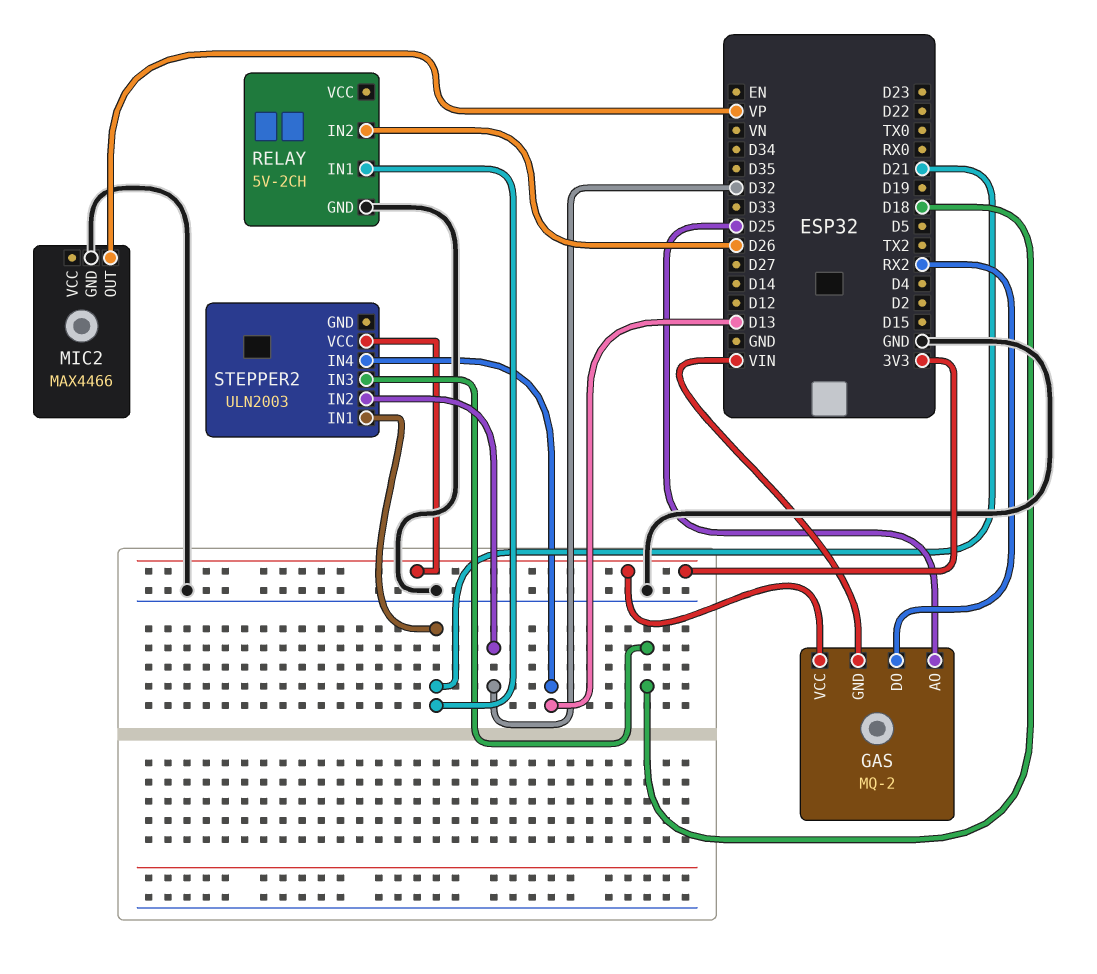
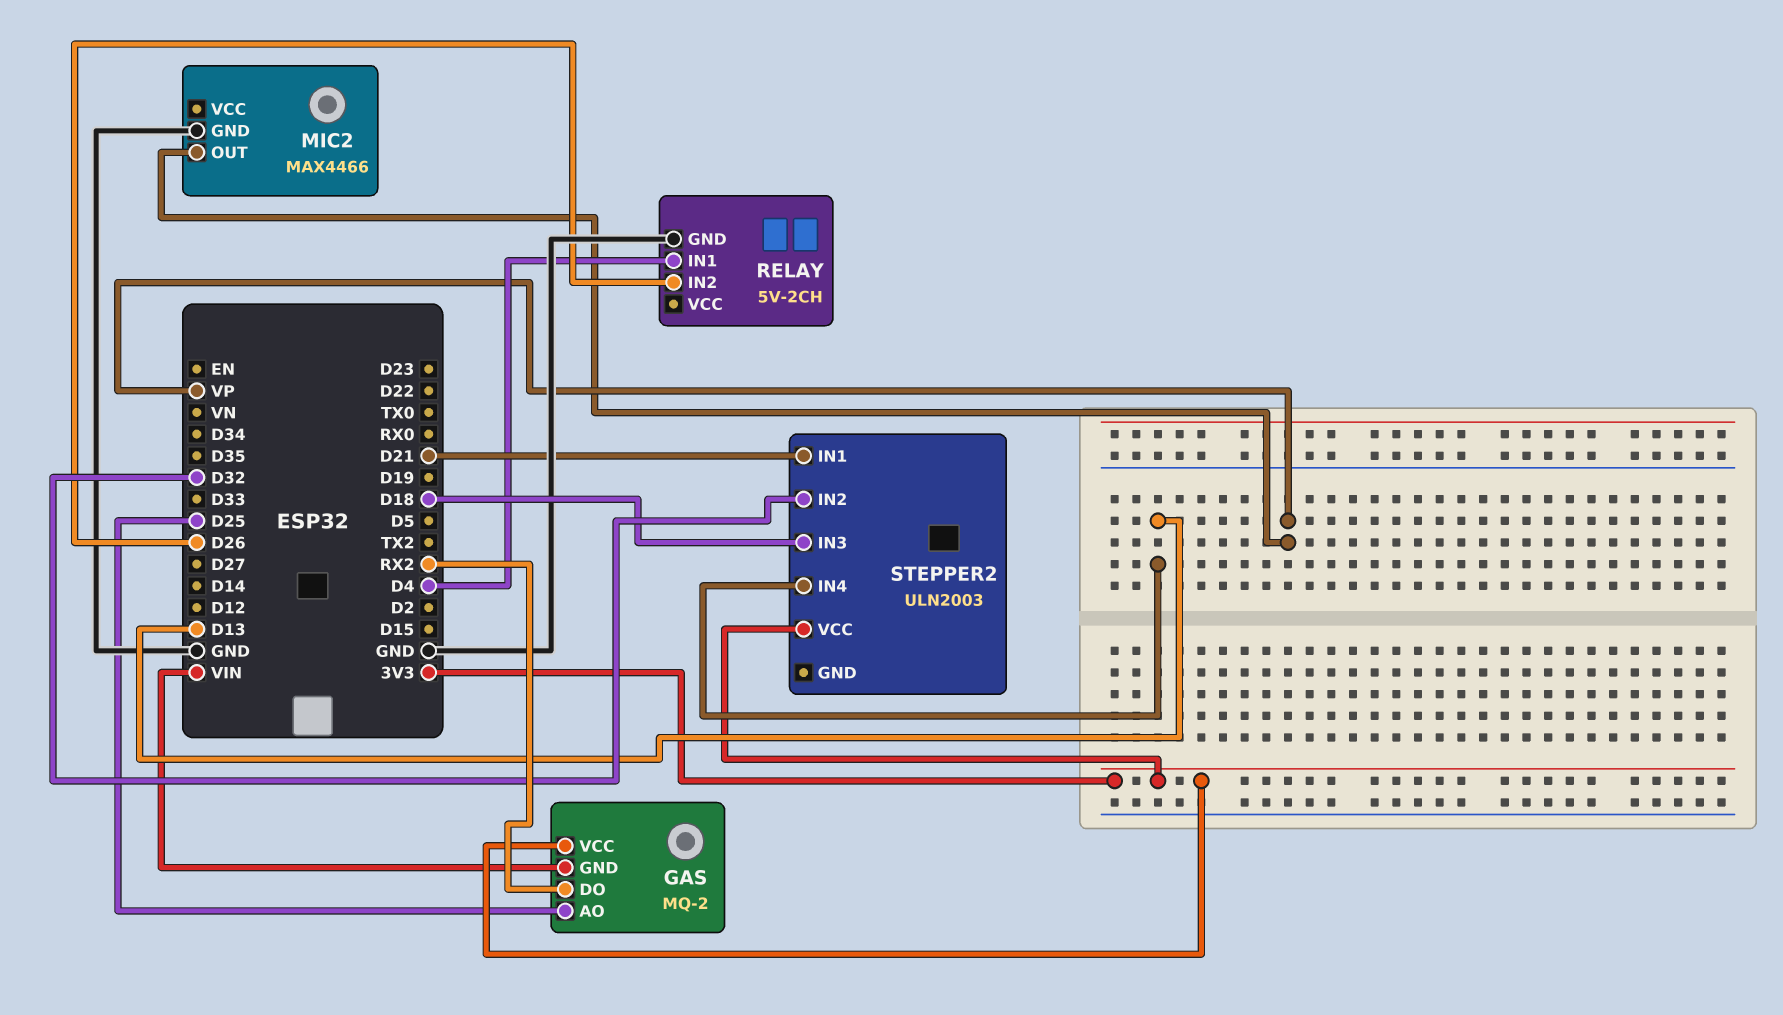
RELAY pin IN1: D21 -> D4

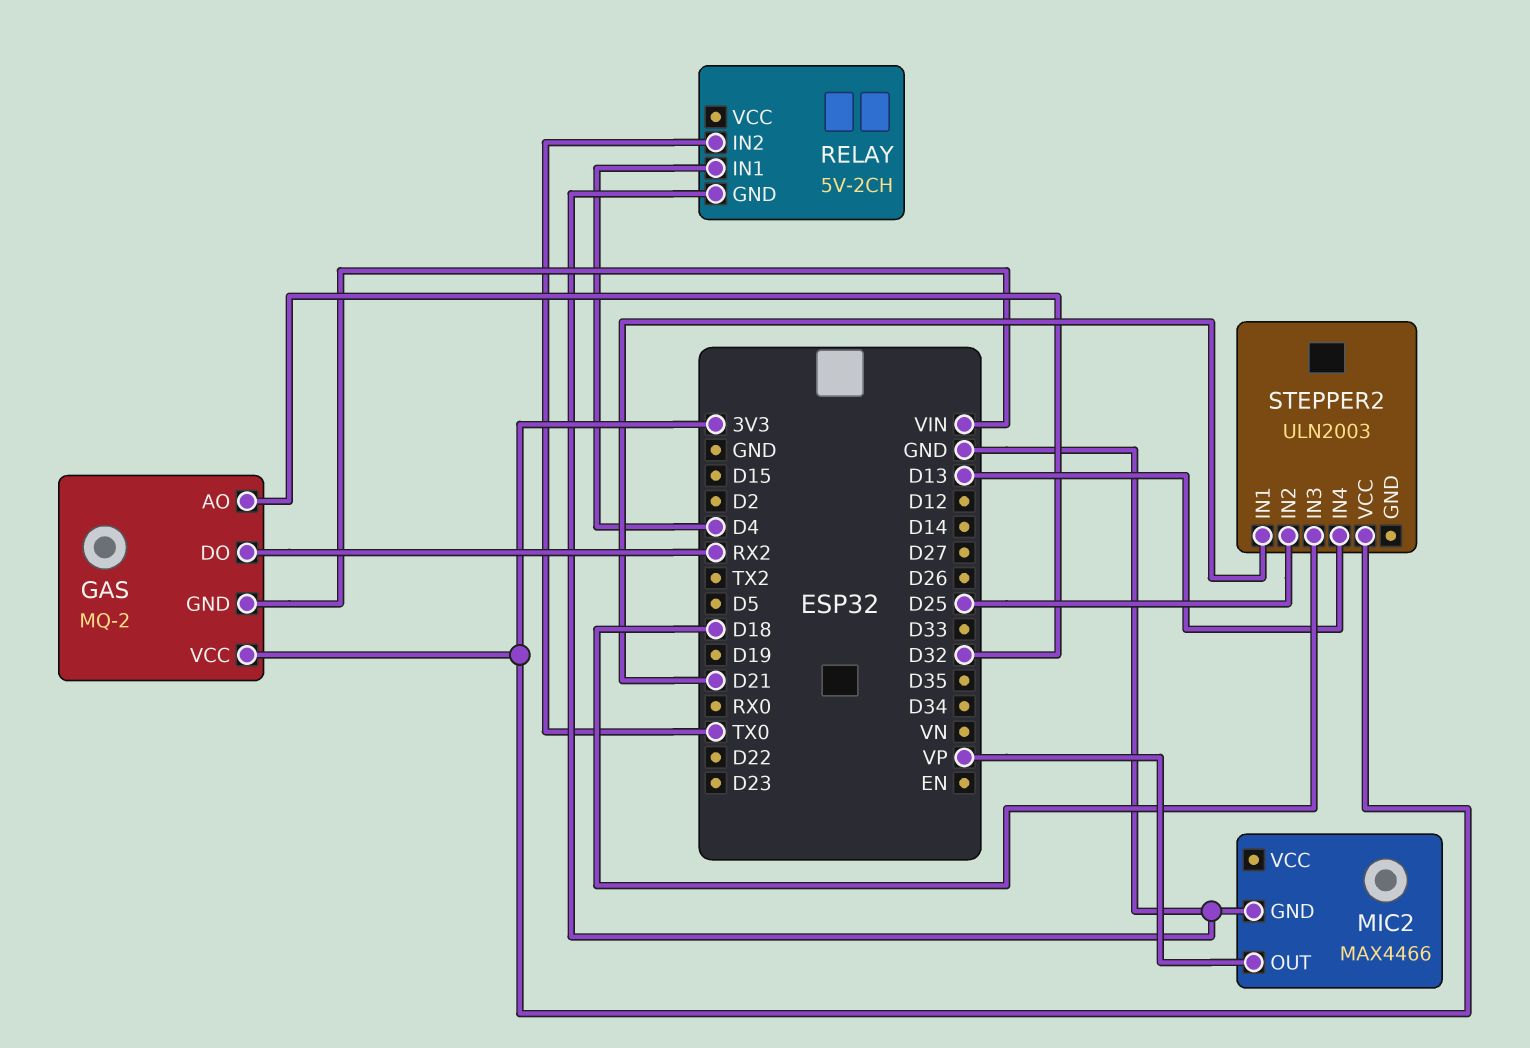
GAS pin AO: D25 -> D32
RELAY pin IN2: D26 -> TX0
STEPPER2 pin IN2: D32 -> D25

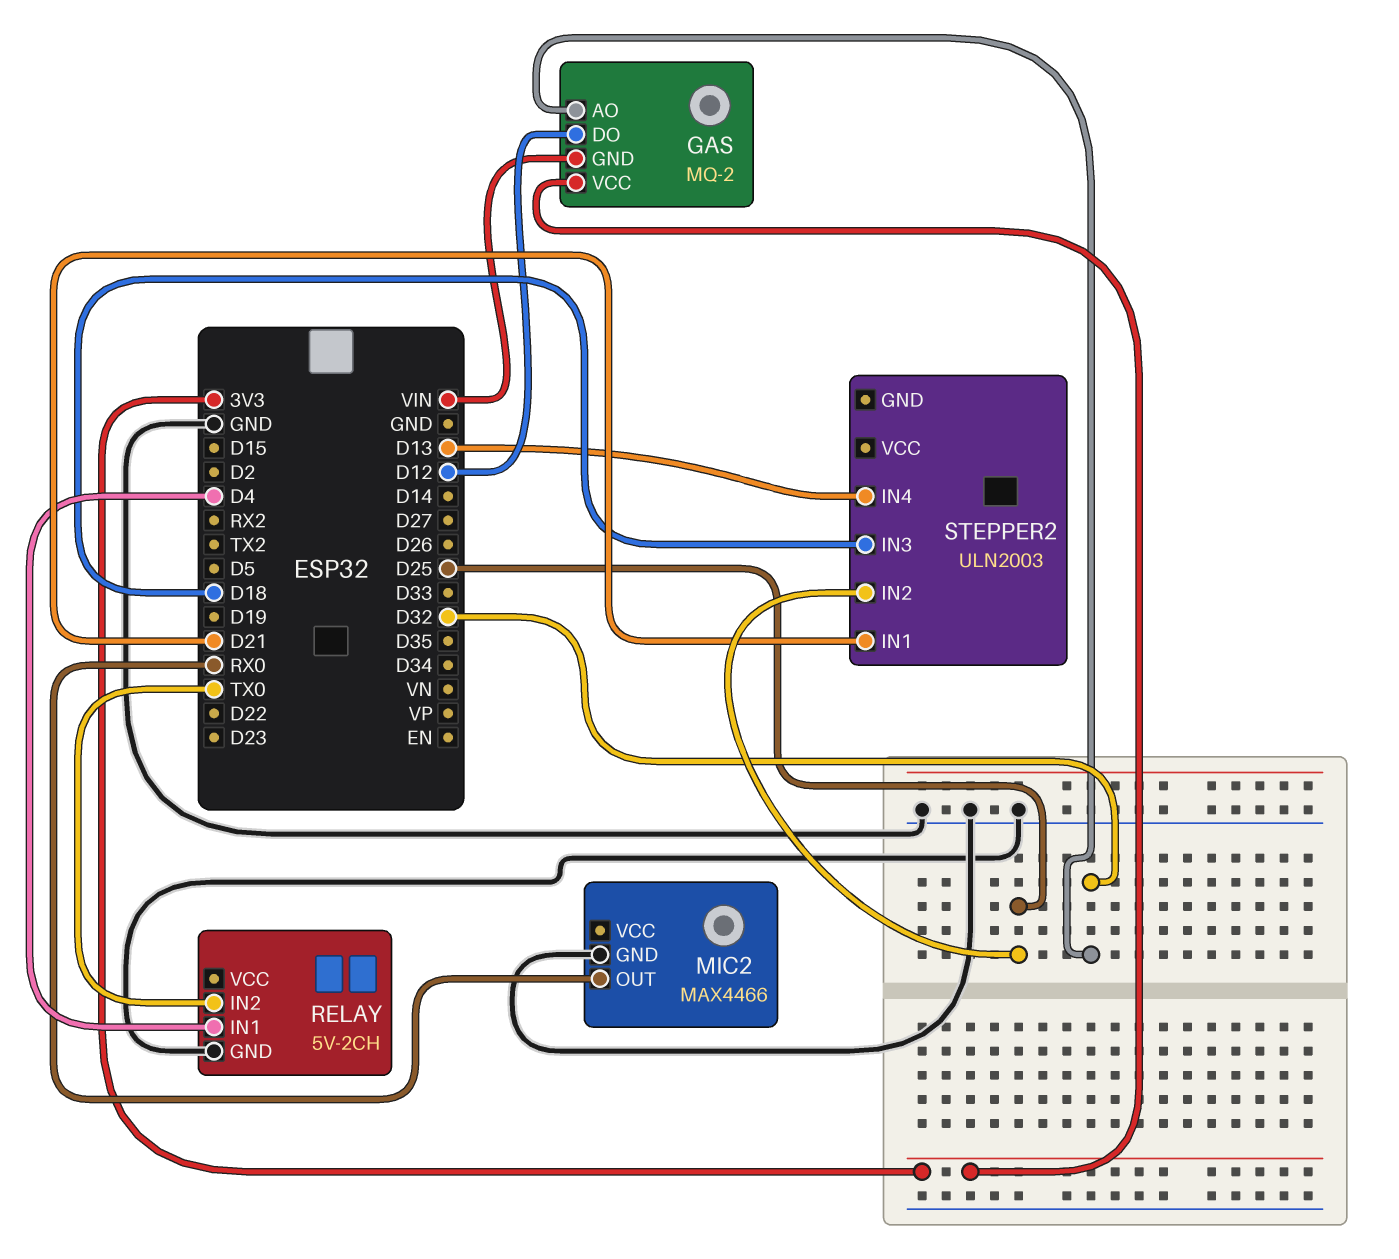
GAS pin DO: RX2 -> D12
MIC2 pin OUT: VP -> RX0
STEPPER2 pin VCC: 3V3 -> none

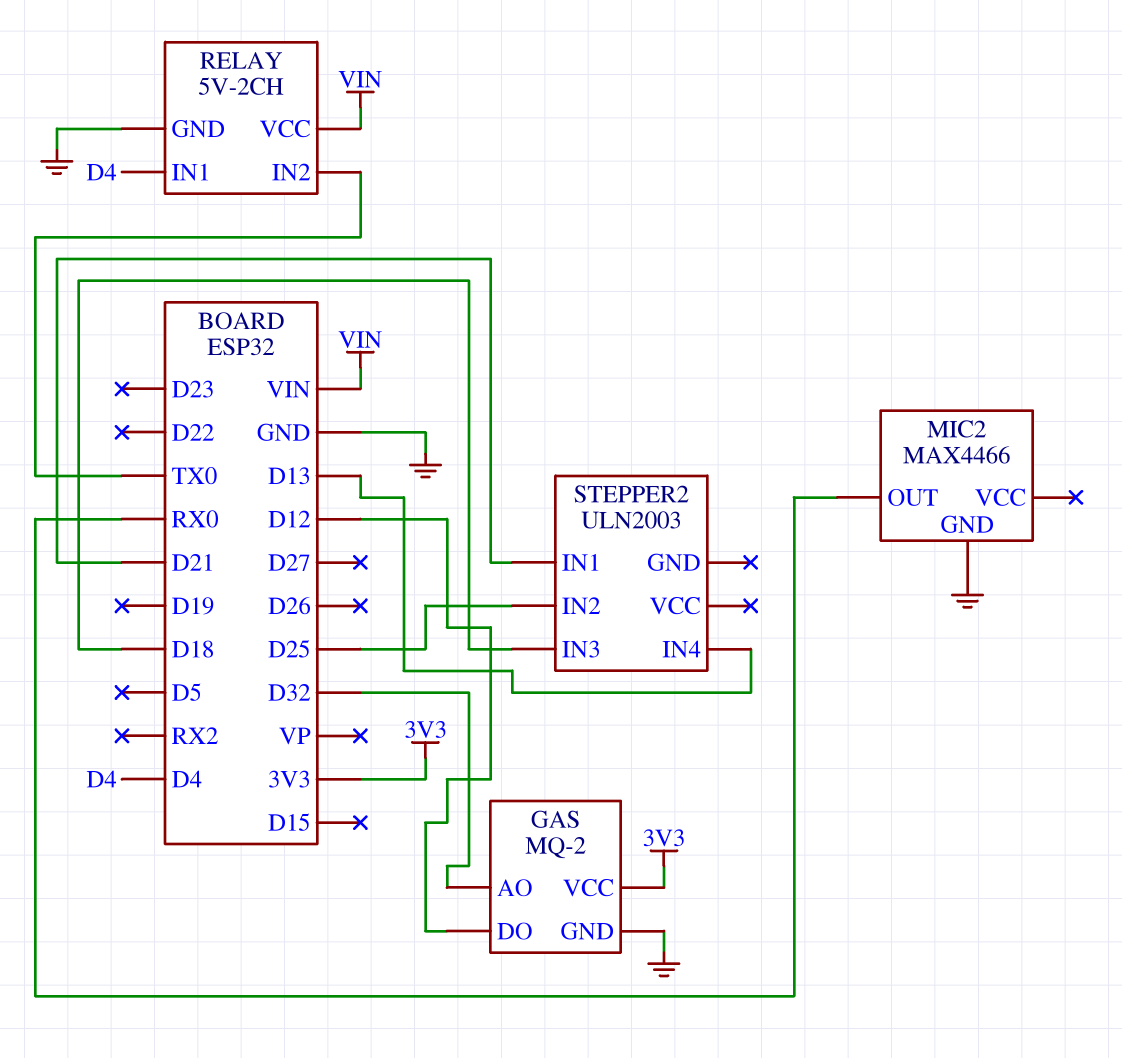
GAS pin GND: VIN -> GND
RELAY pin VCC: none -> VIN

